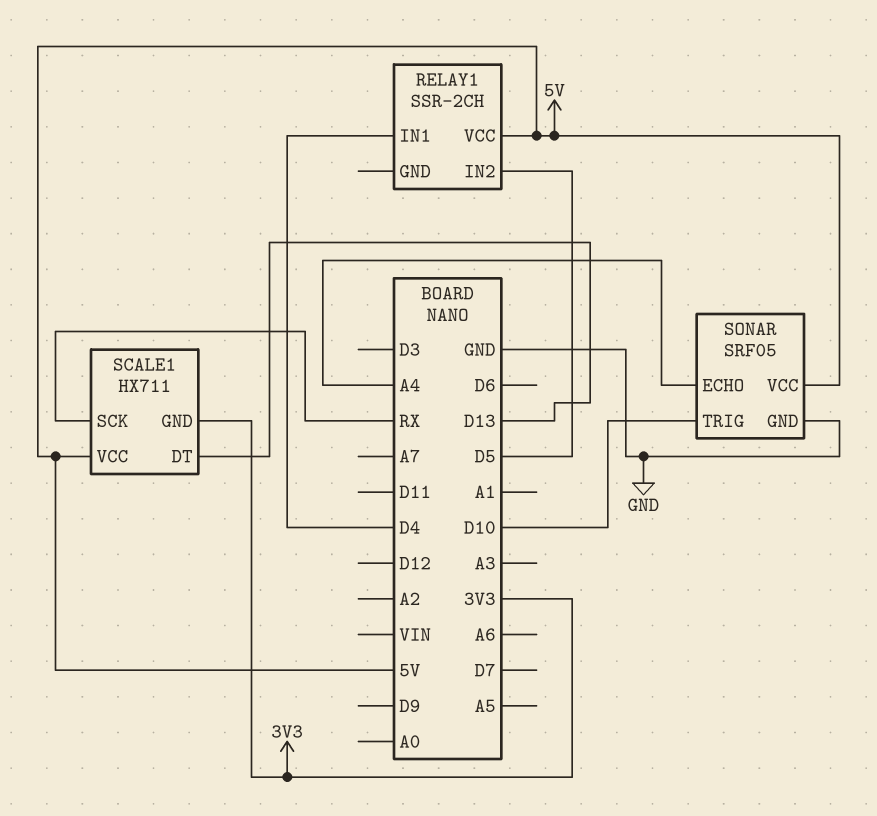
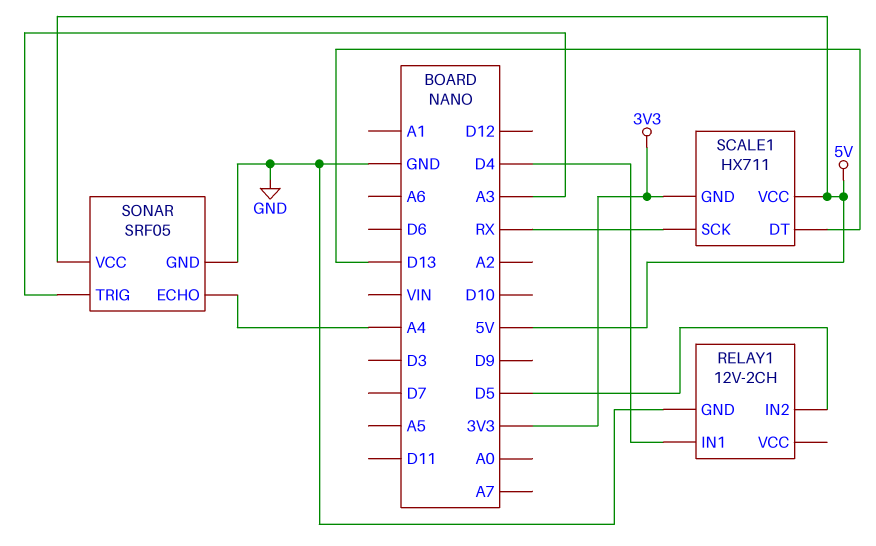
RELAY1: SSR-2CH -> 12V-2CH
RELAY1 pin GND: none -> GND
RELAY1 pin VCC: 5V -> none
SONAR pin TRIG: D10 -> A3

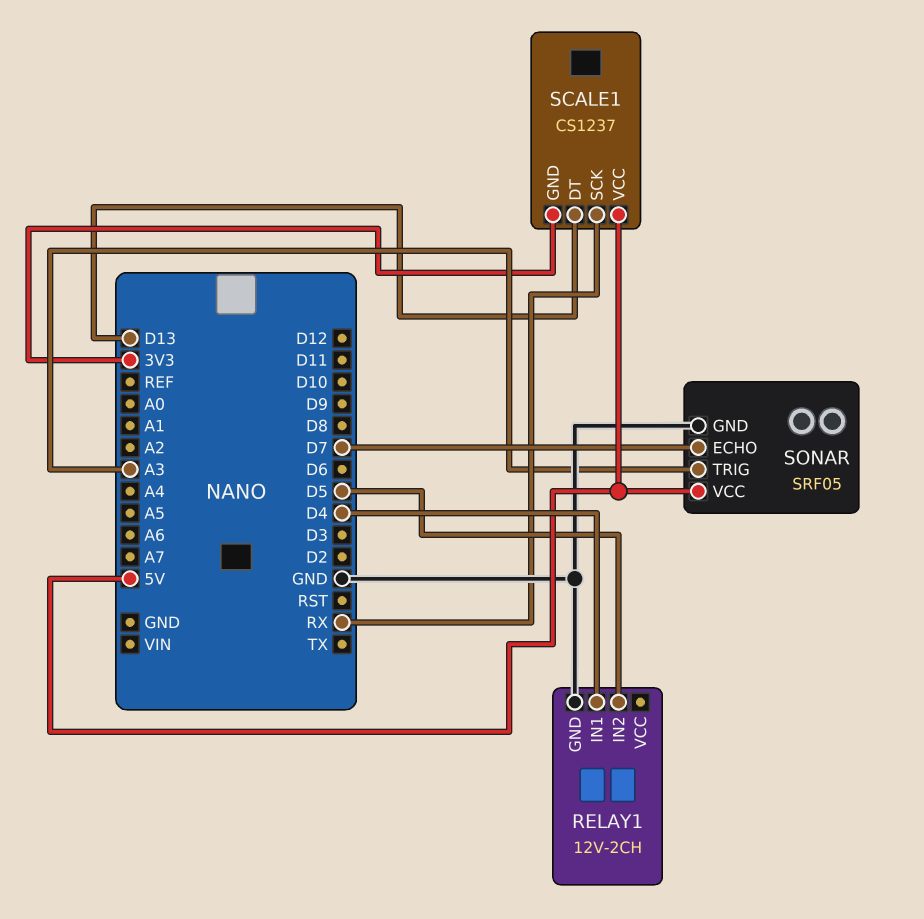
SCALE1: HX711 -> CS1237
SONAR pin ECHO: A4 -> D7

